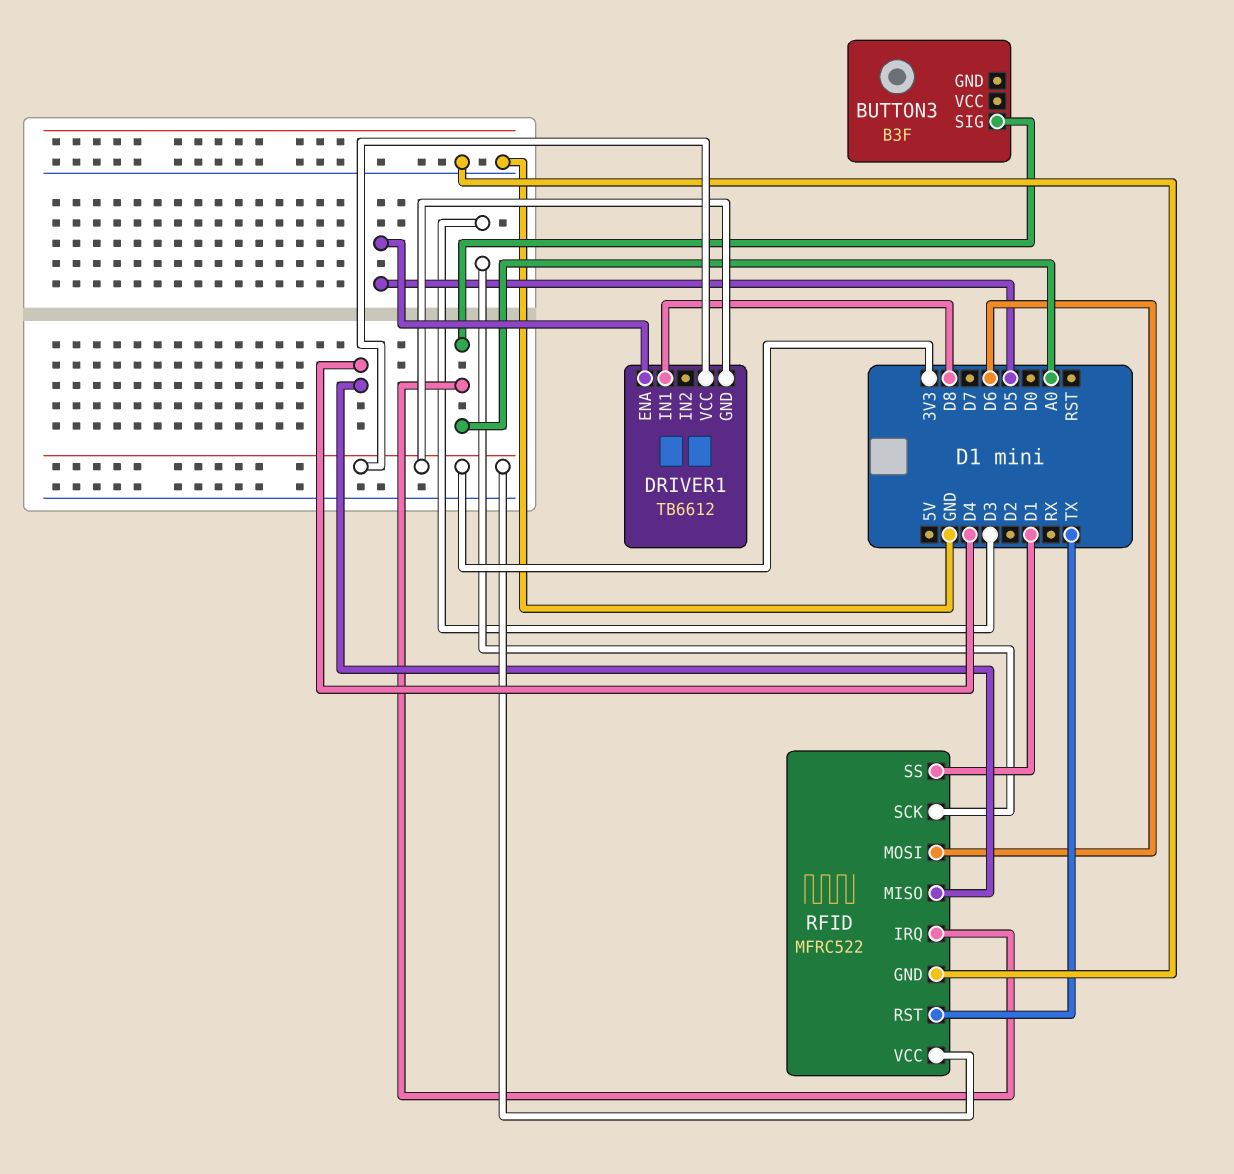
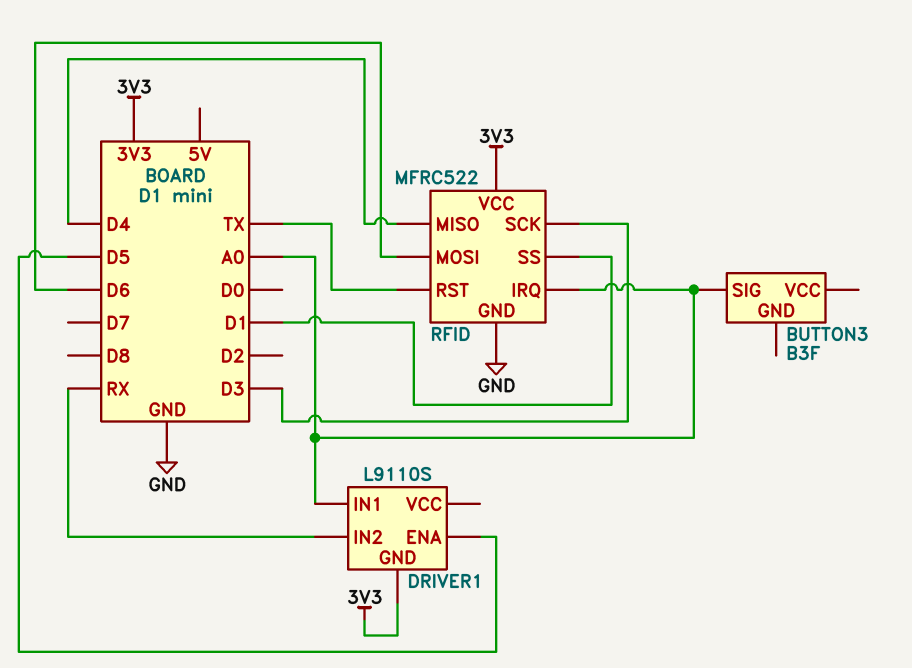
DRIVER1: TB6612 -> L9110S
DRIVER1 pin IN1: D8 -> A0
DRIVER1 pin IN2: none -> RX
DRIVER1 pin VCC: 3V3 -> none

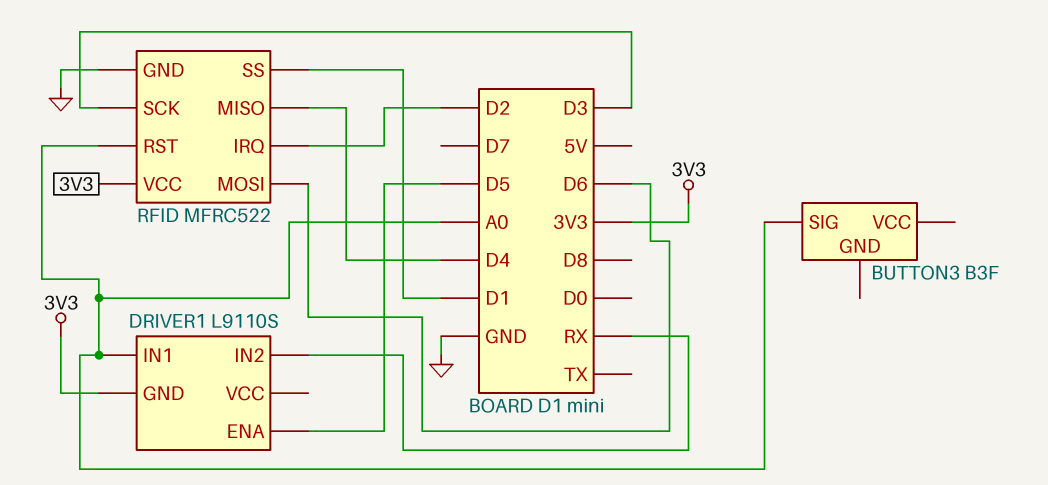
RFID pin IRQ: A0 -> D2
RFID pin RST: TX -> A0

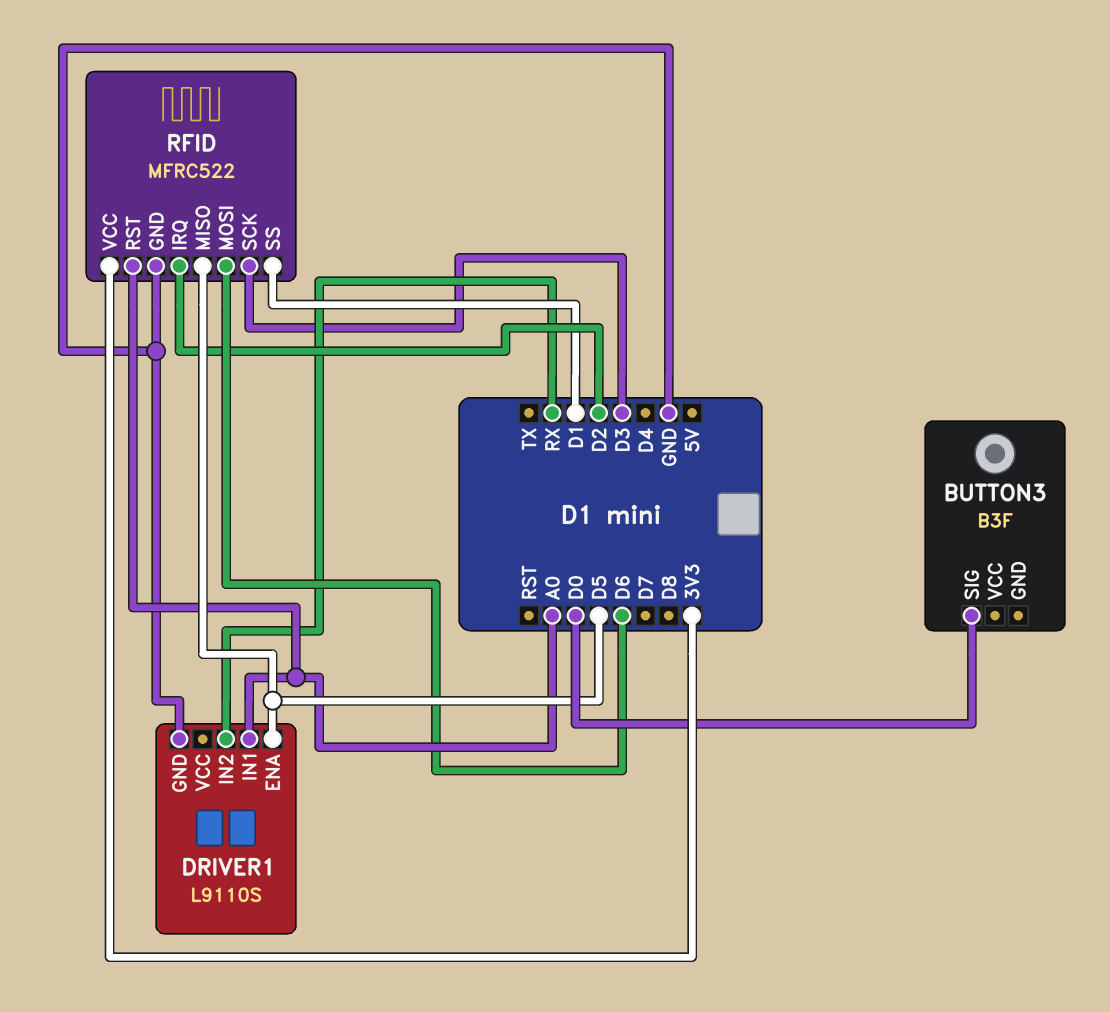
BUTTON3 pin SIG: A0 -> D0
DRIVER1 pin GND: 3V3 -> GND
RFID pin MISO: D4 -> D5

